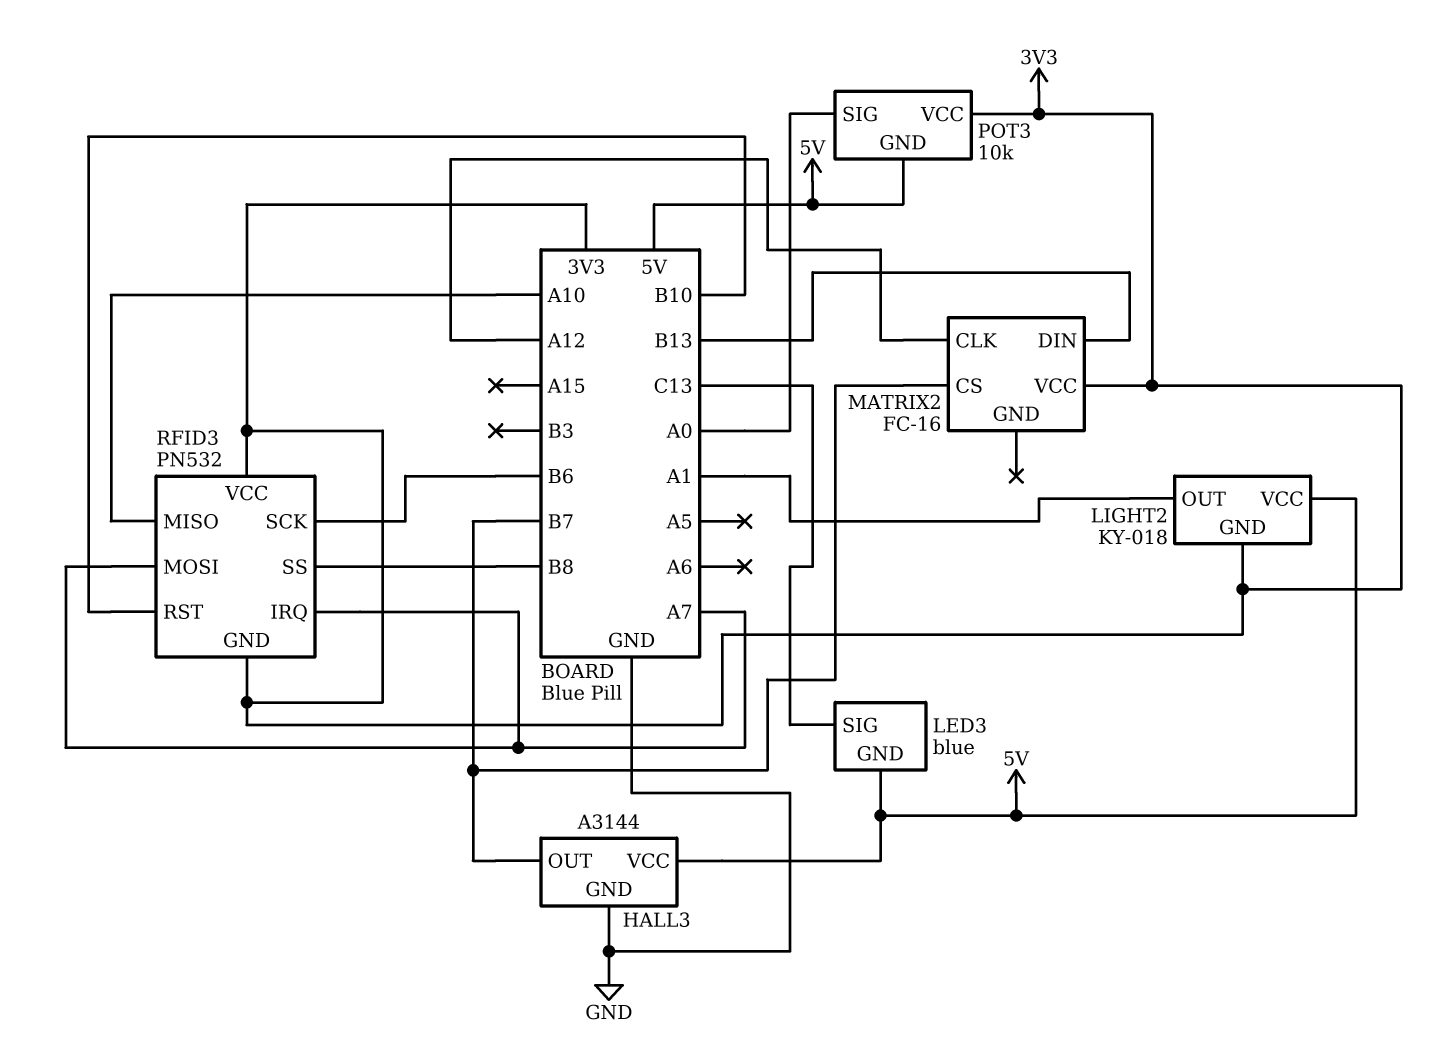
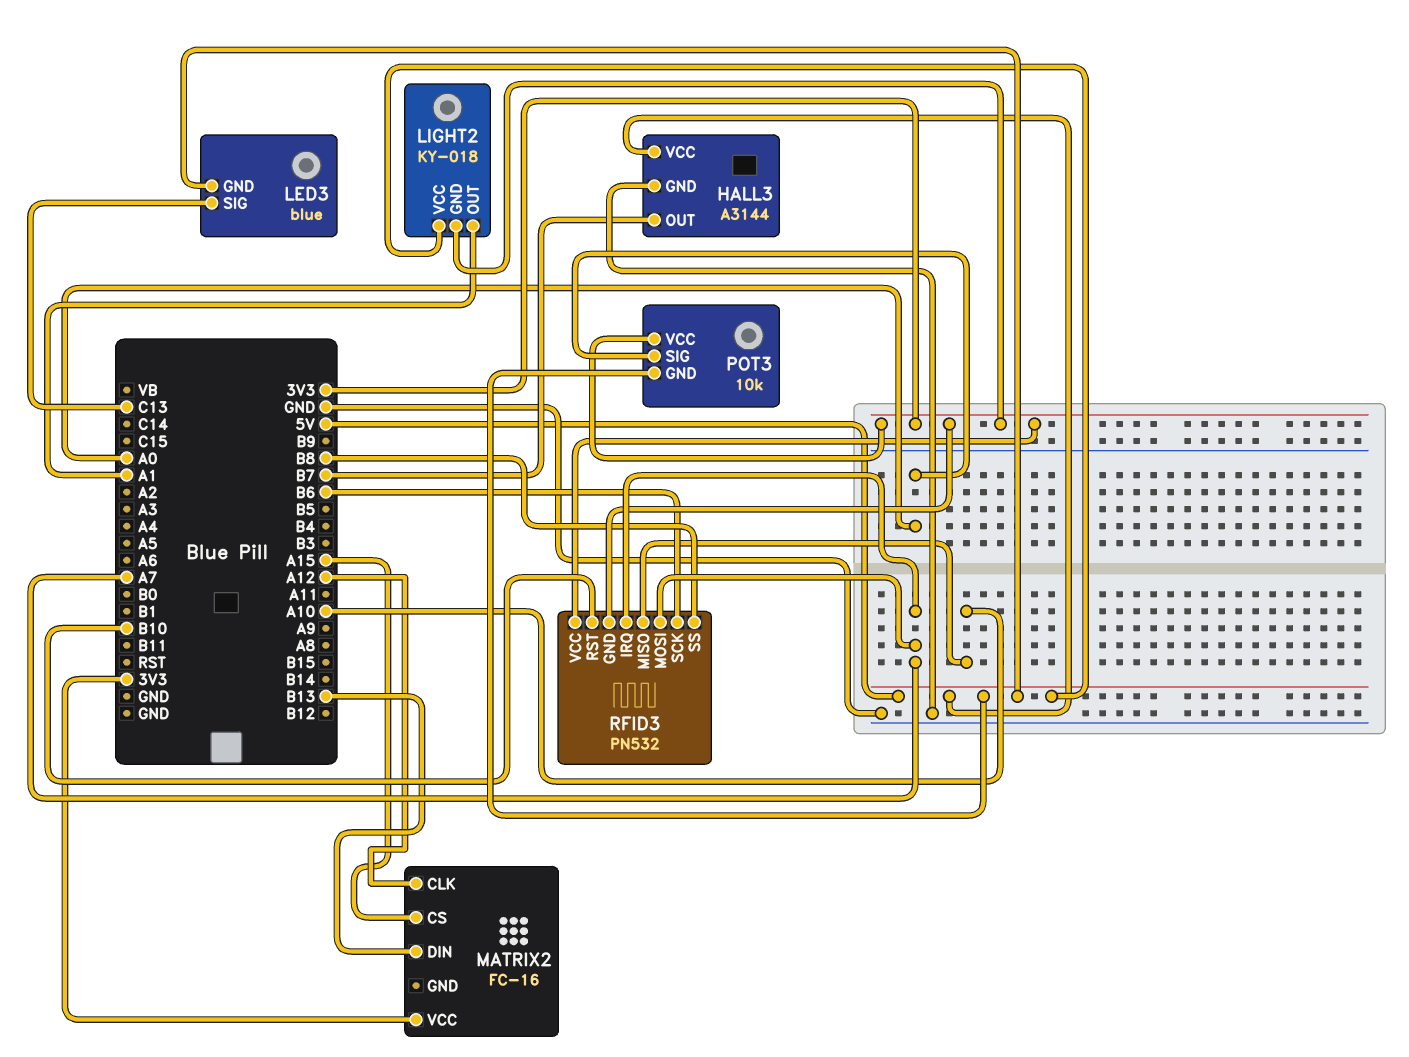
MATRIX2 pin CS: B7 -> A15

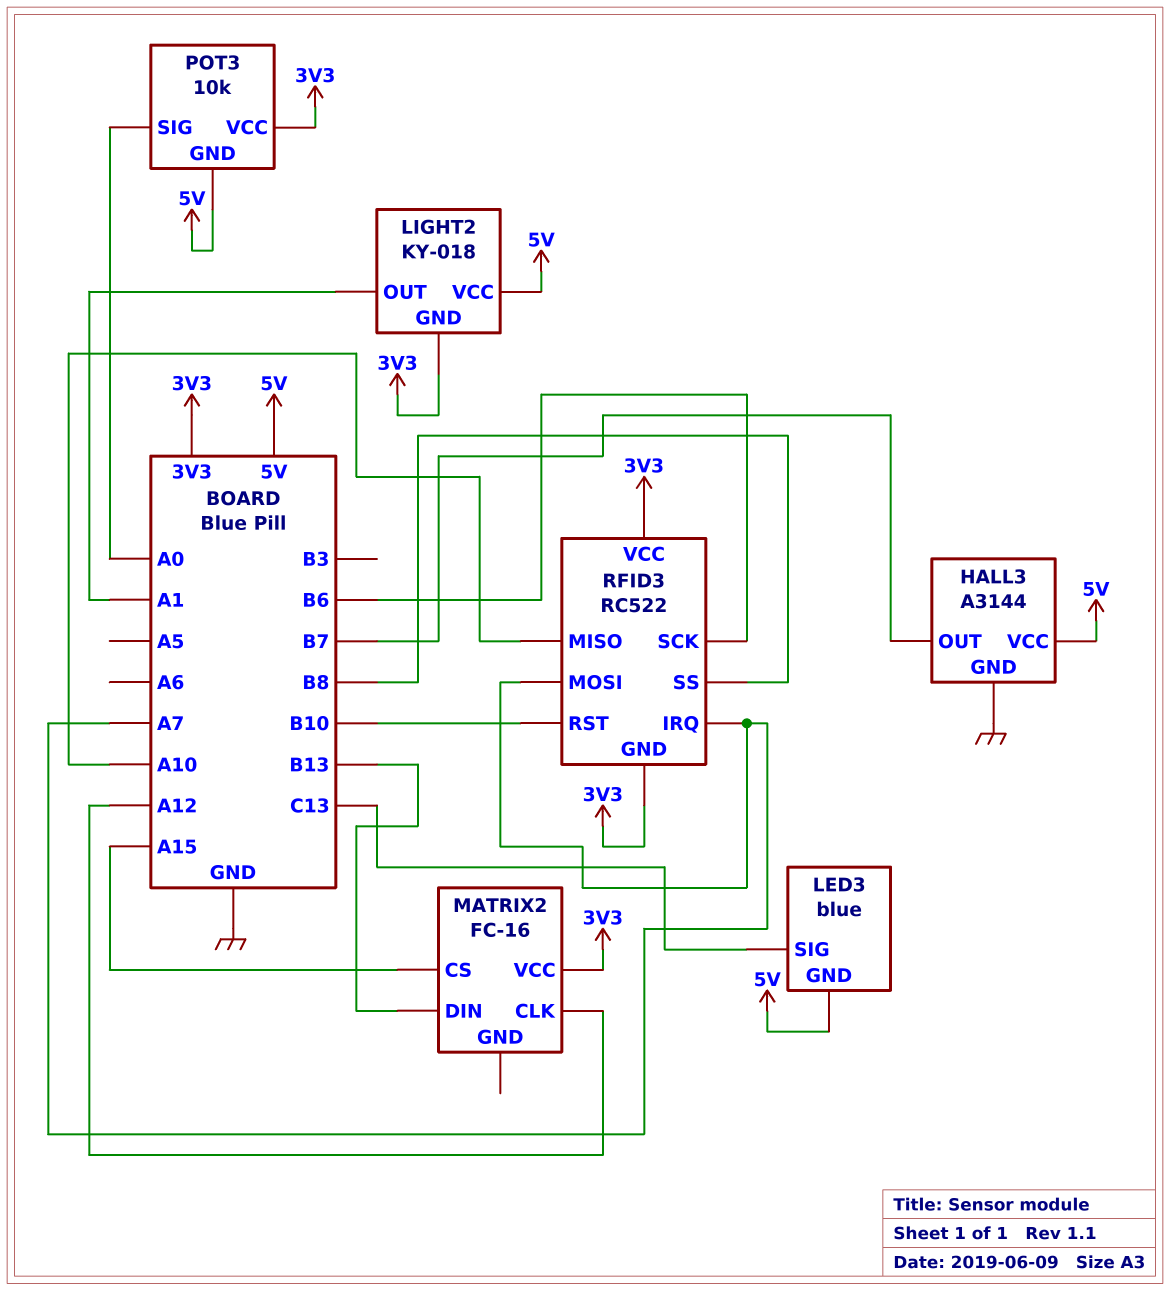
RFID3: PN532 -> RC522

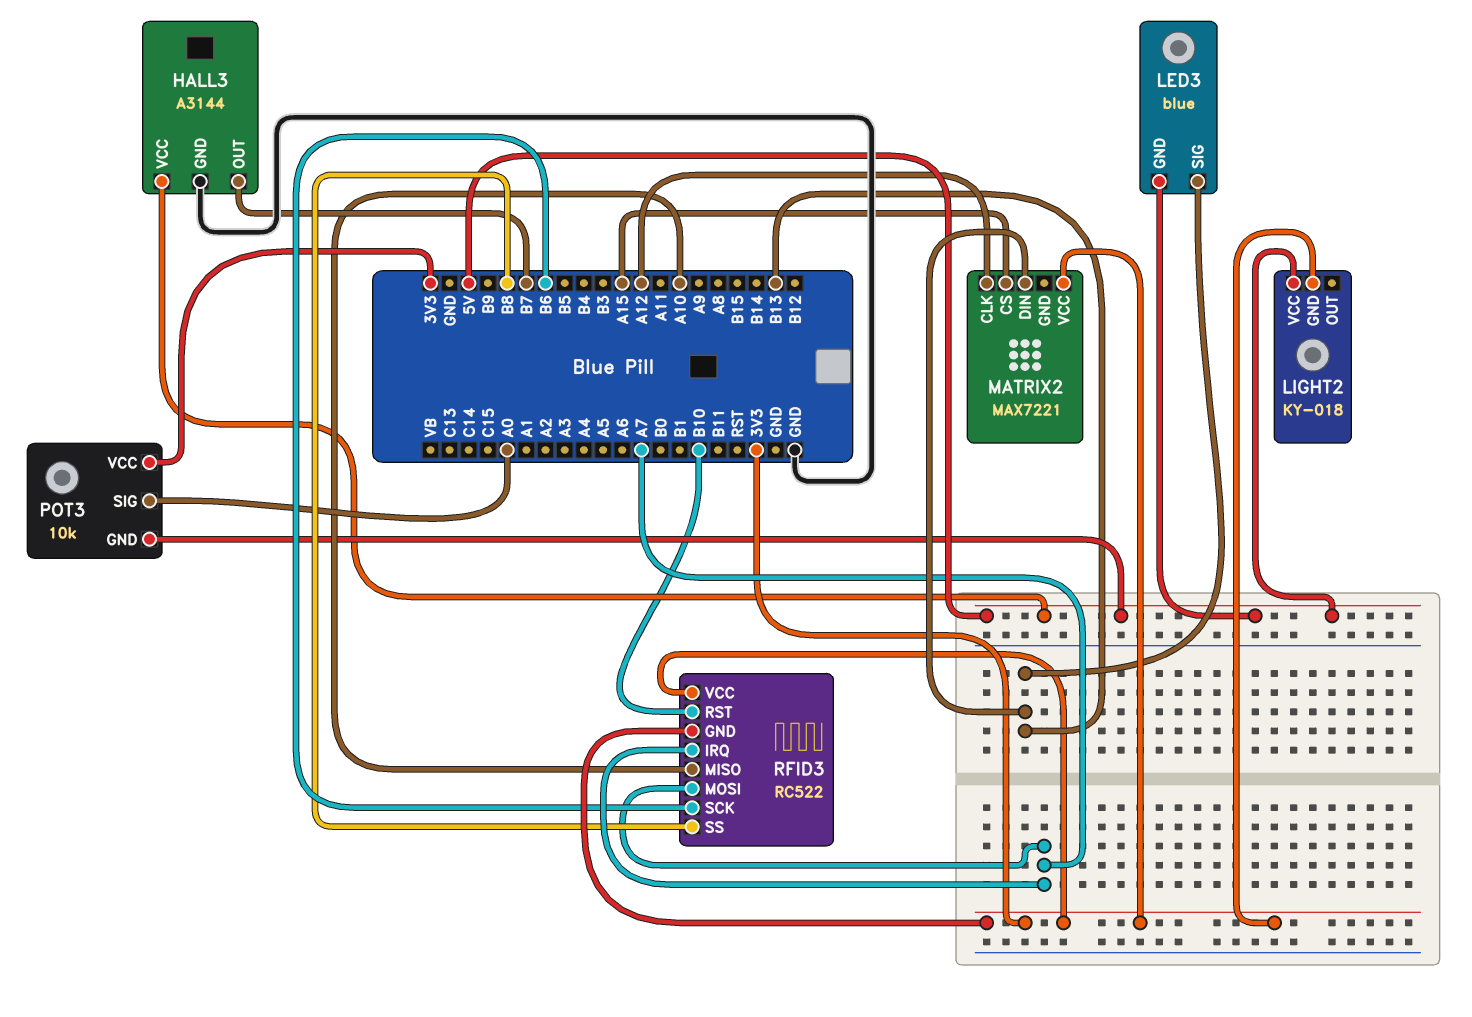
LED3 pin SIG: C13 -> B13
LIGHT2 pin OUT: A1 -> none
MATRIX2: FC-16 -> MAX7221

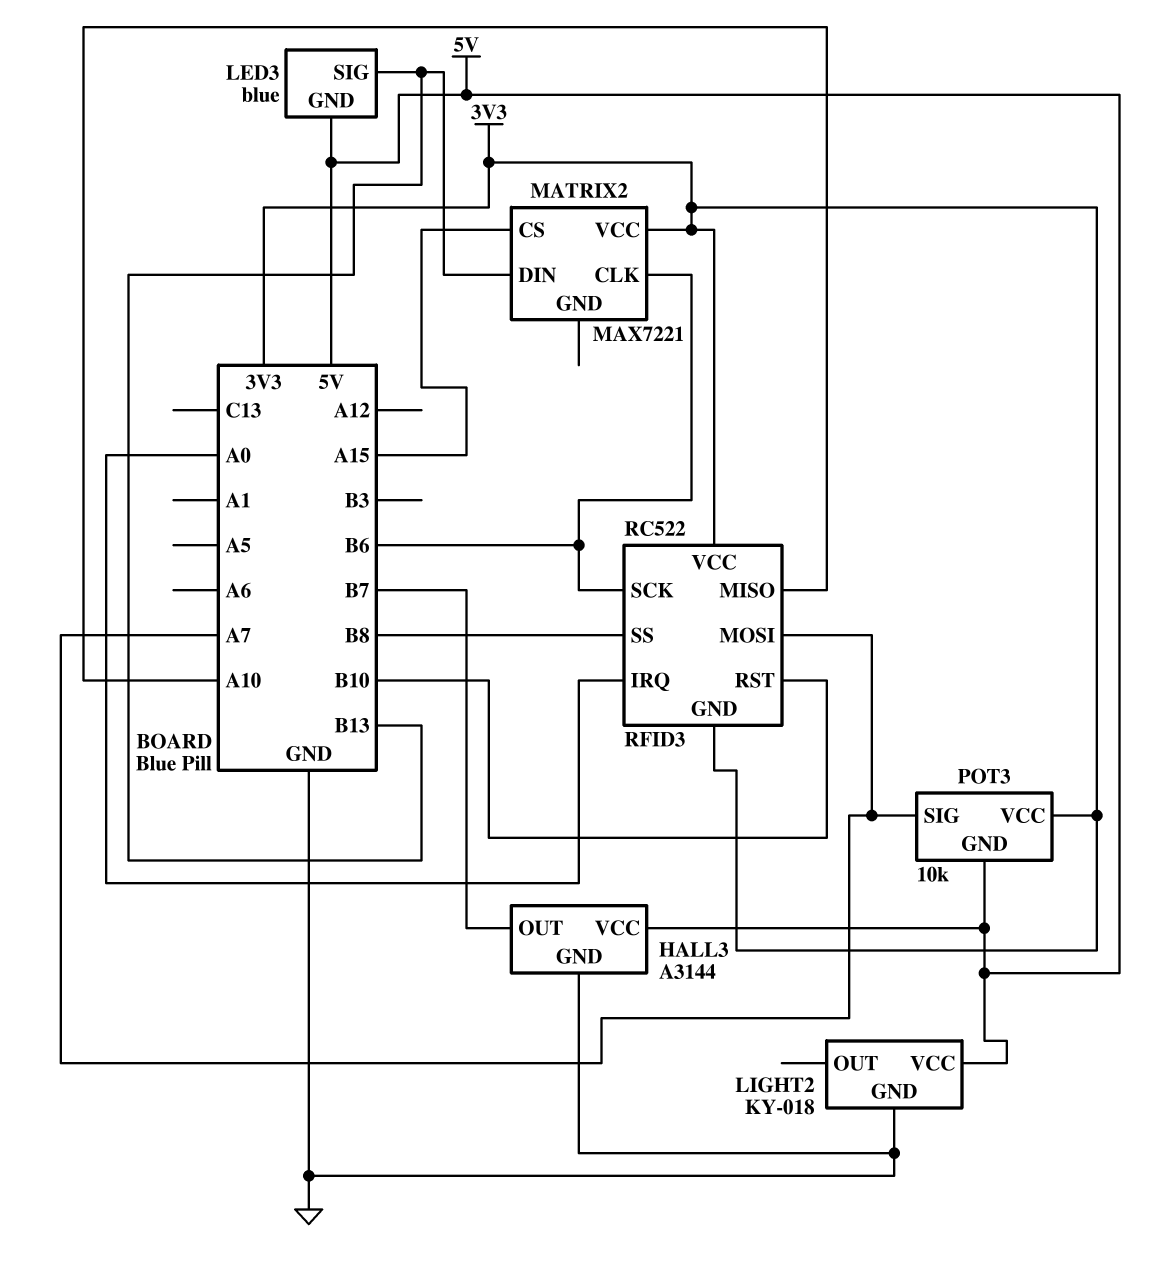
LIGHT2 pin GND: 3V3 -> GND
MATRIX2 pin CLK: A12 -> B6
POT3 pin SIG: A0 -> A7
RFID3 pin IRQ: A7 -> A0

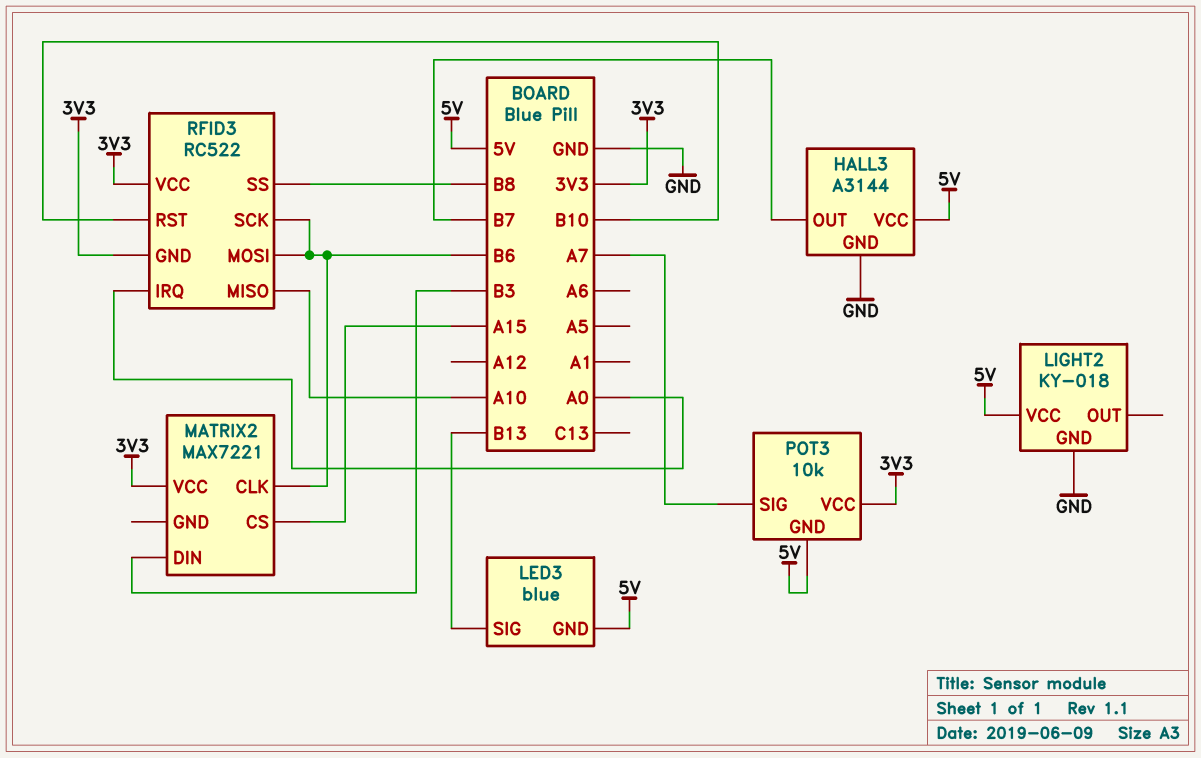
MATRIX2 pin DIN: B13 -> B3
RFID3 pin MOSI: A7 -> B6

